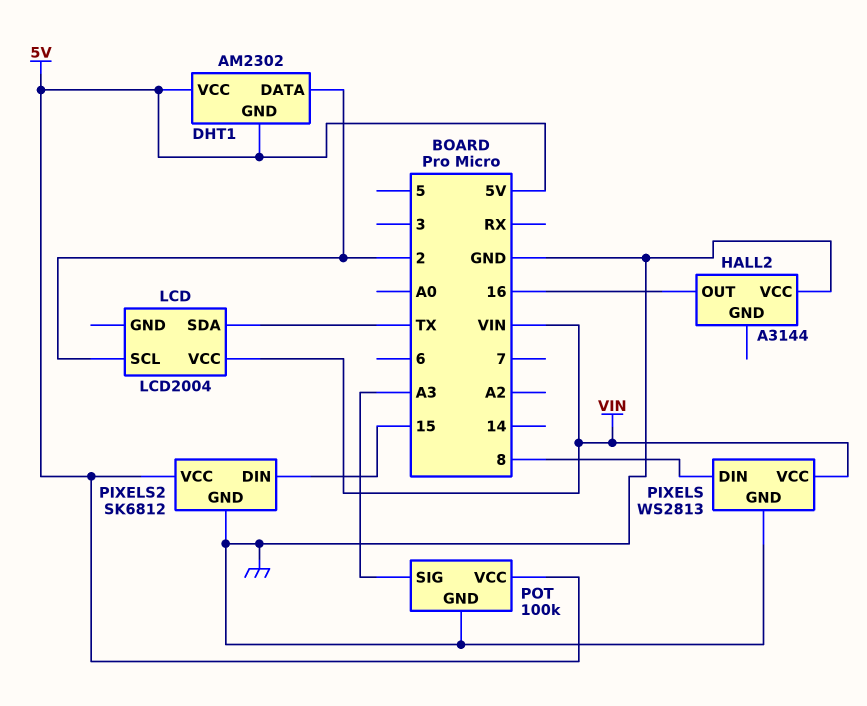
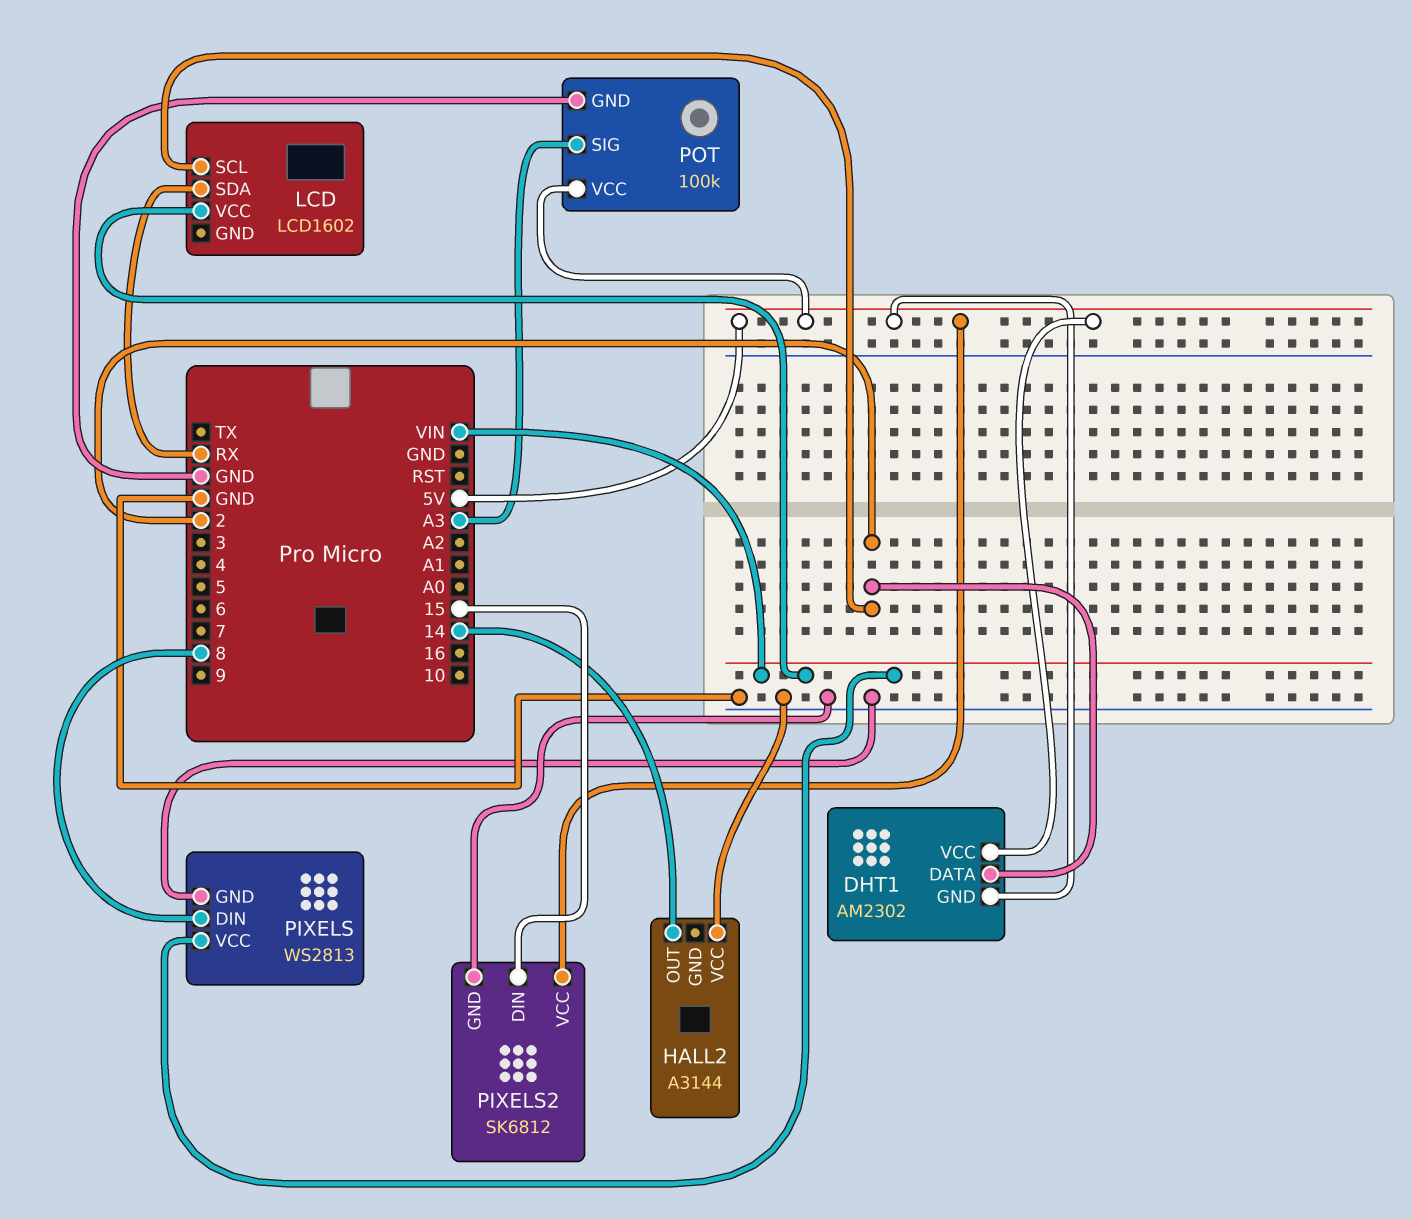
HALL2 pin OUT: 16 -> 14
LCD: LCD2004 -> LCD1602
LCD pin SDA: TX -> RX

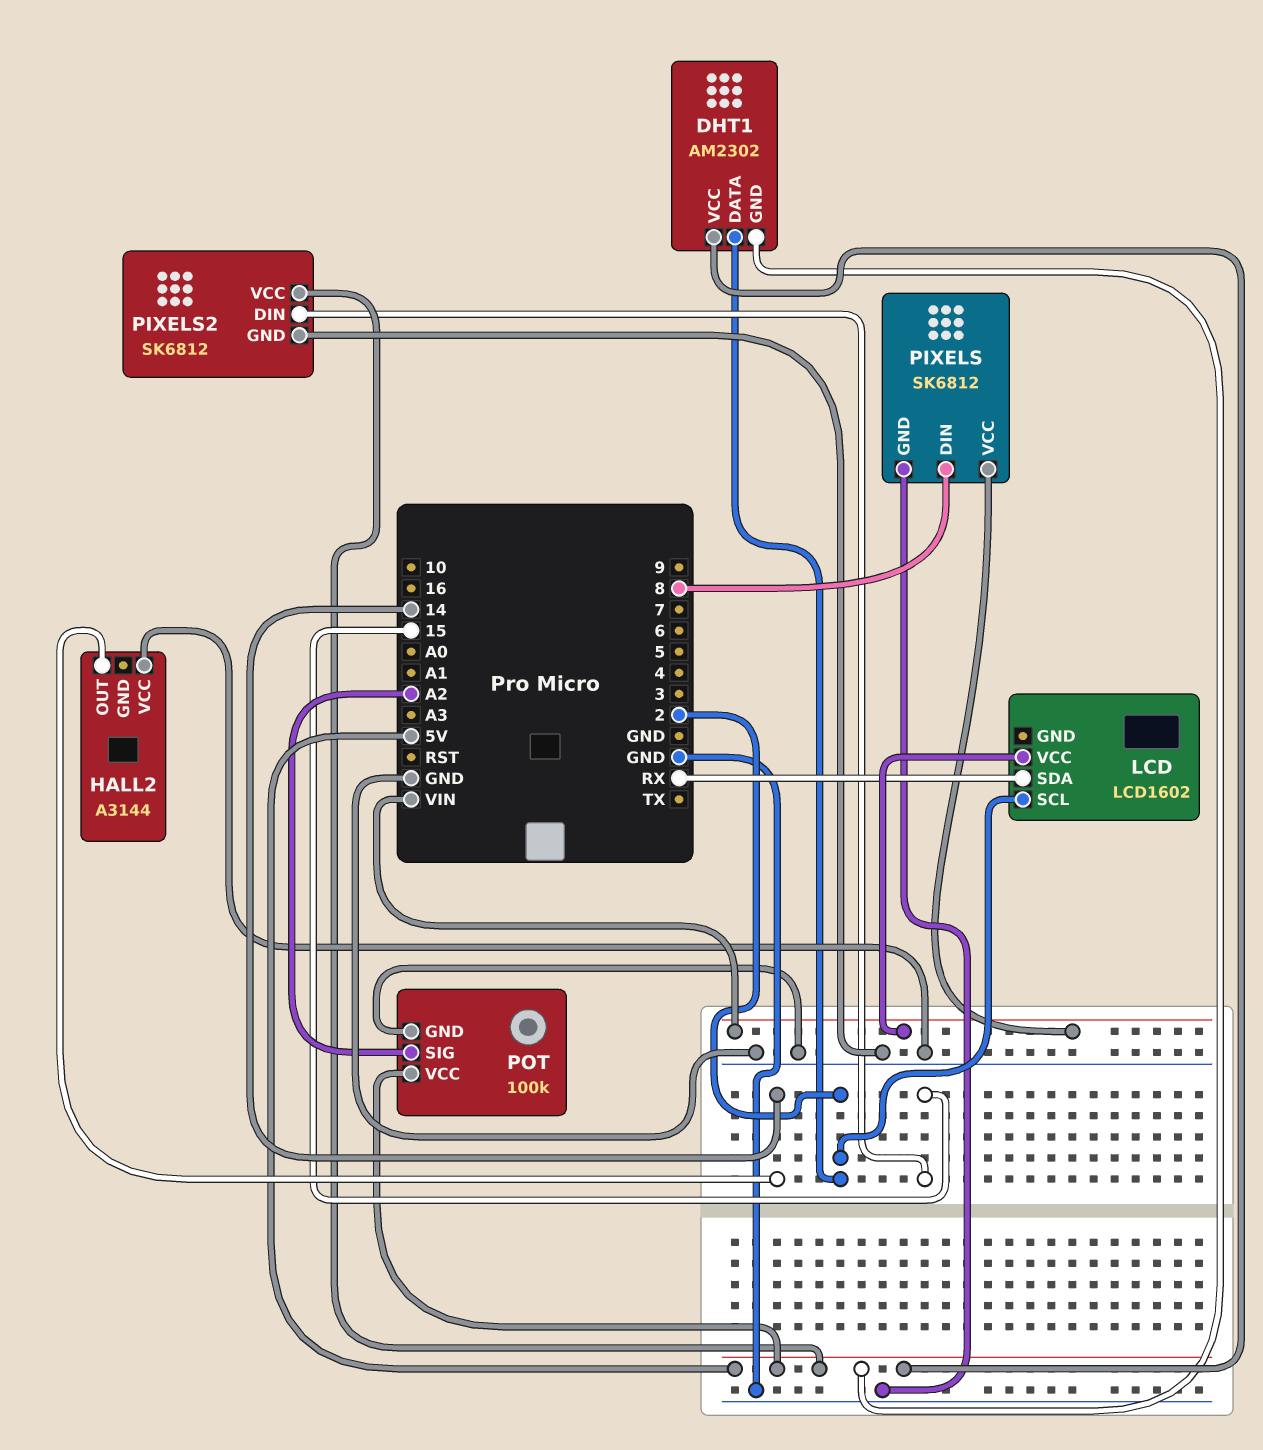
PIXELS: WS2813 -> SK6812
POT pin SIG: A3 -> A2

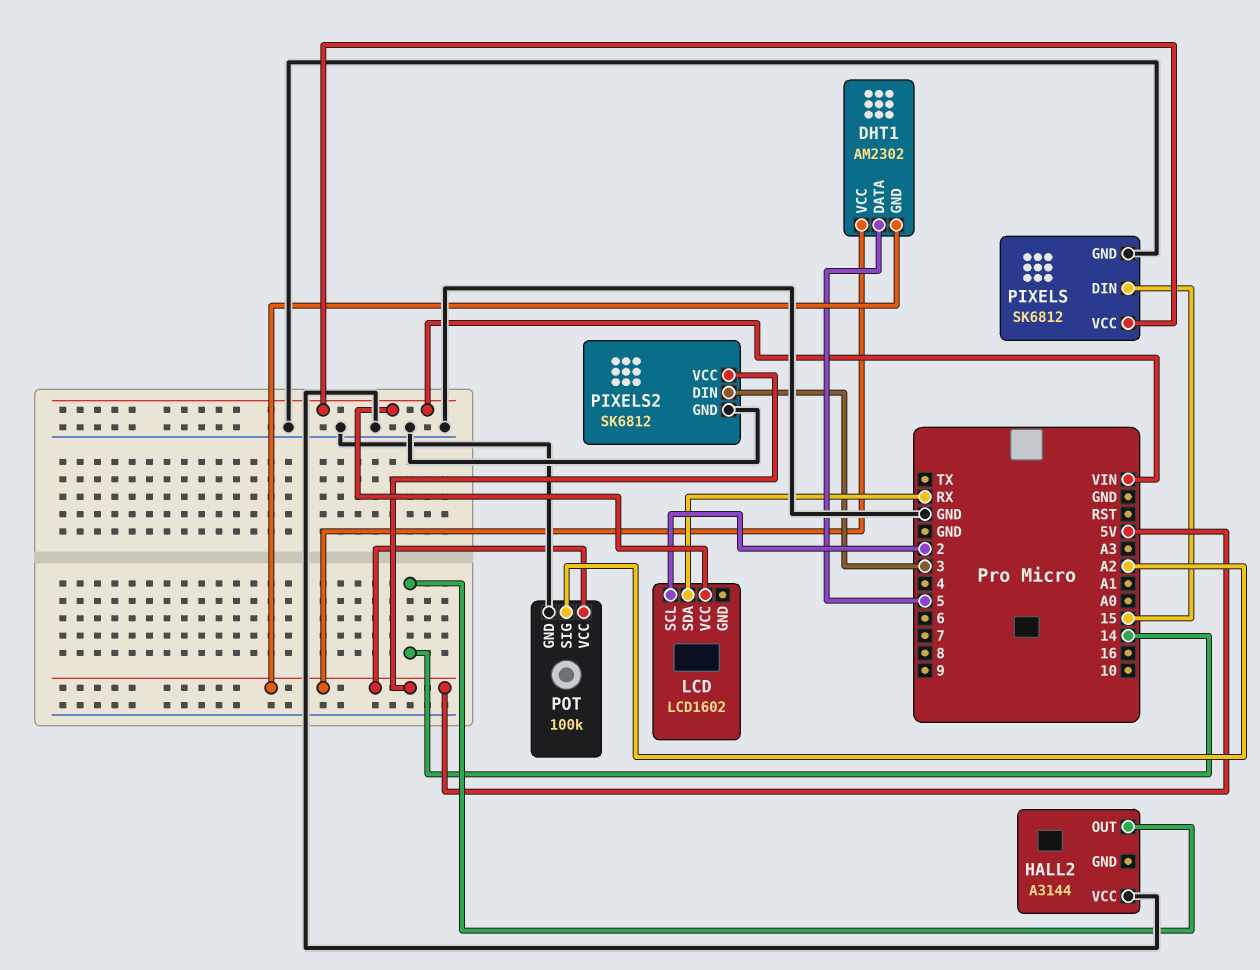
DHT1 pin DATA: 2 -> 5
PIXELS pin DIN: 8 -> 15
PIXELS2 pin DIN: 15 -> 3

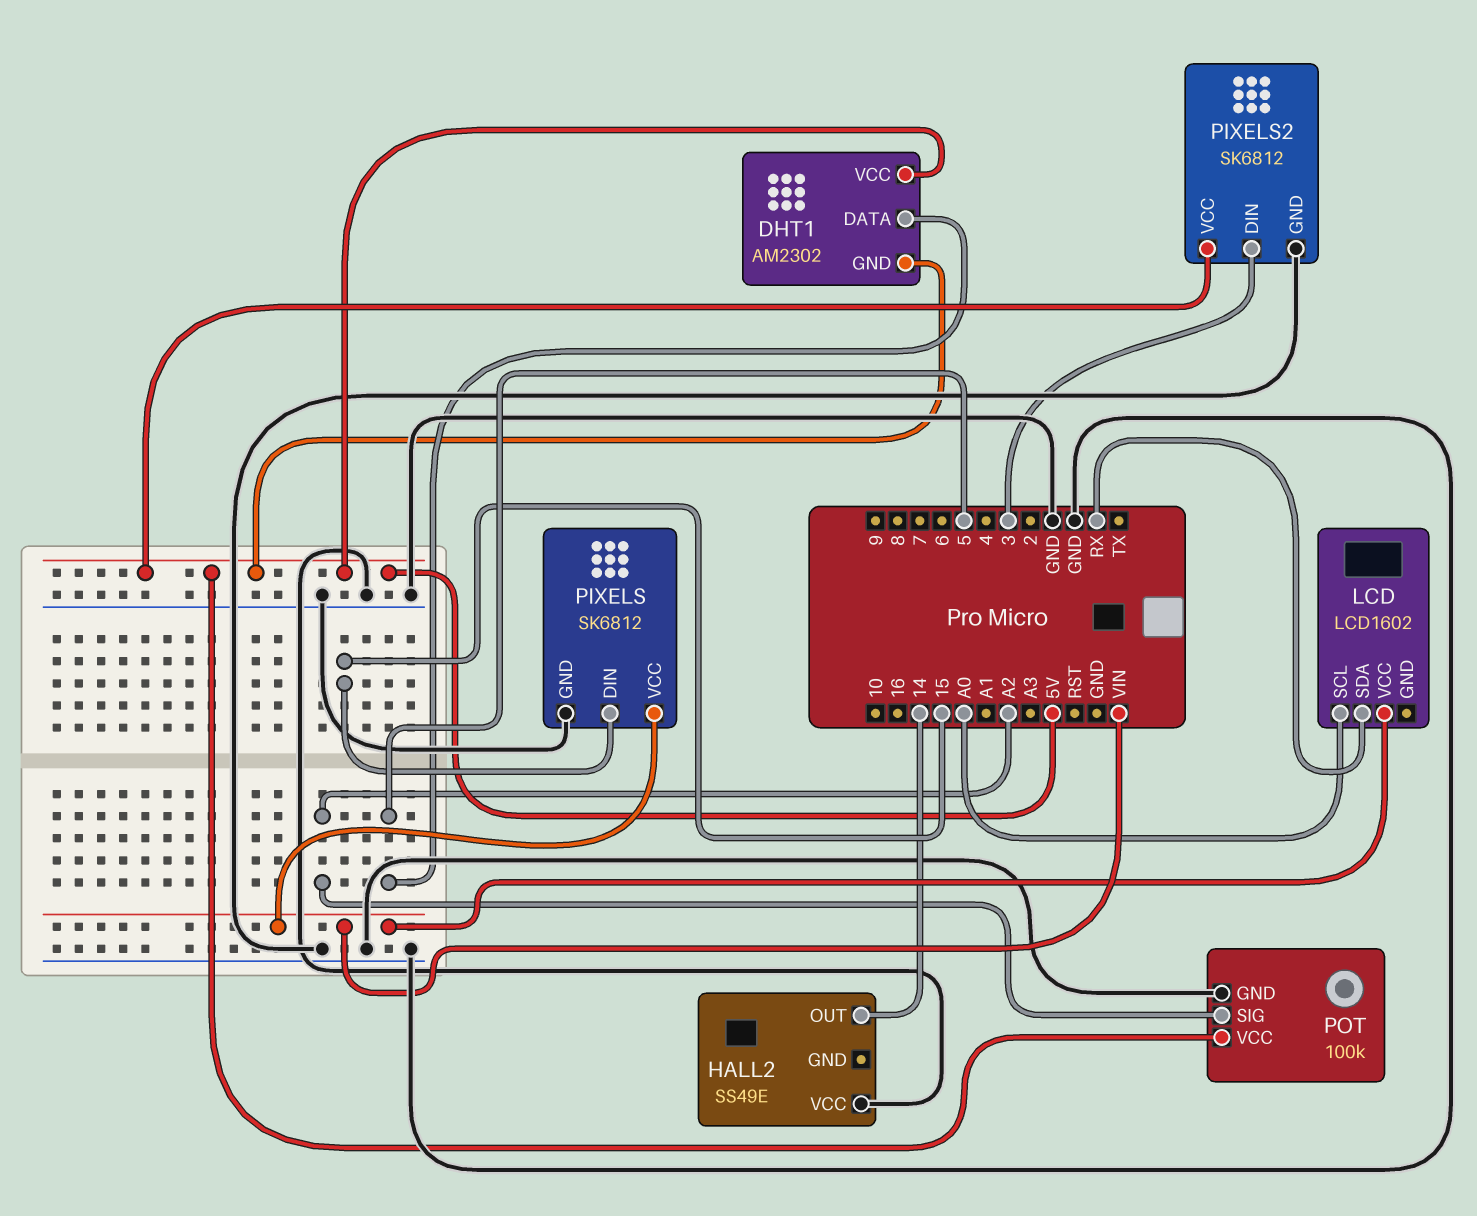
HALL2: A3144 -> SS49E
LCD pin SCL: 2 -> A0

